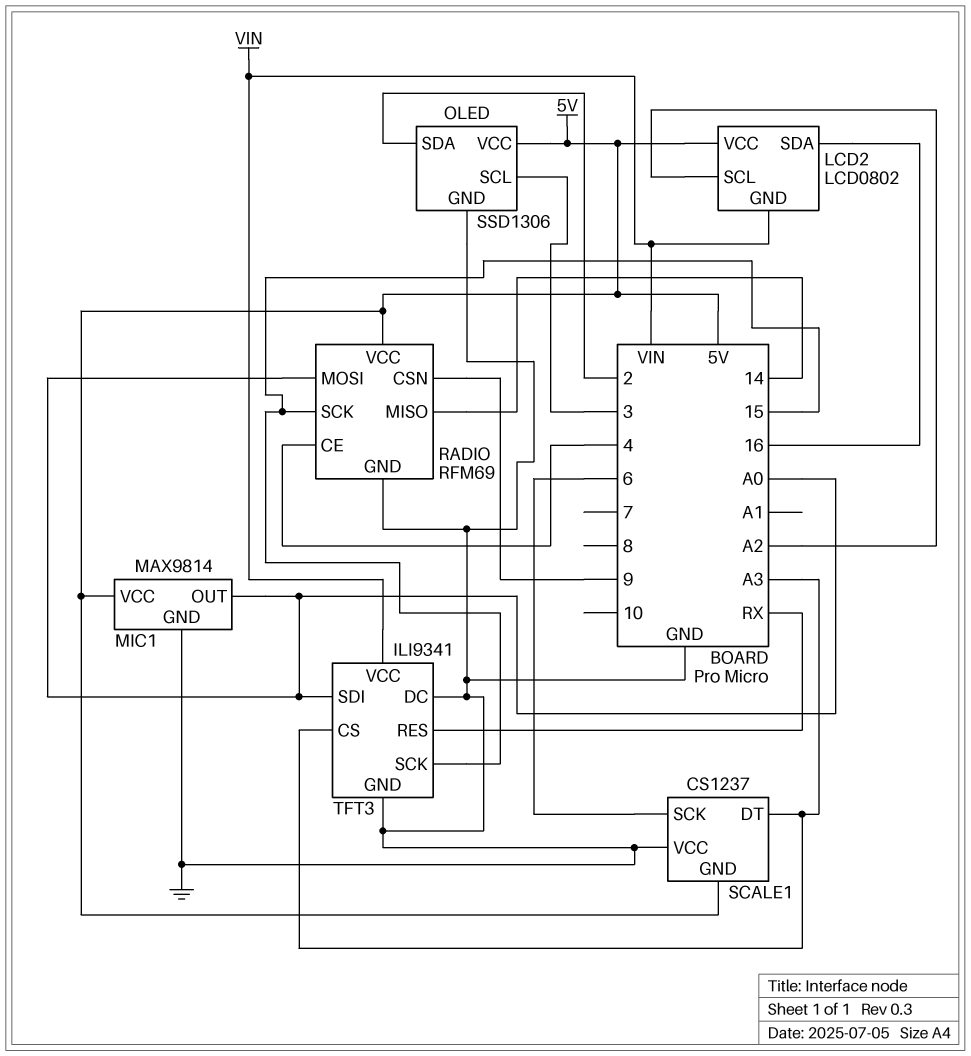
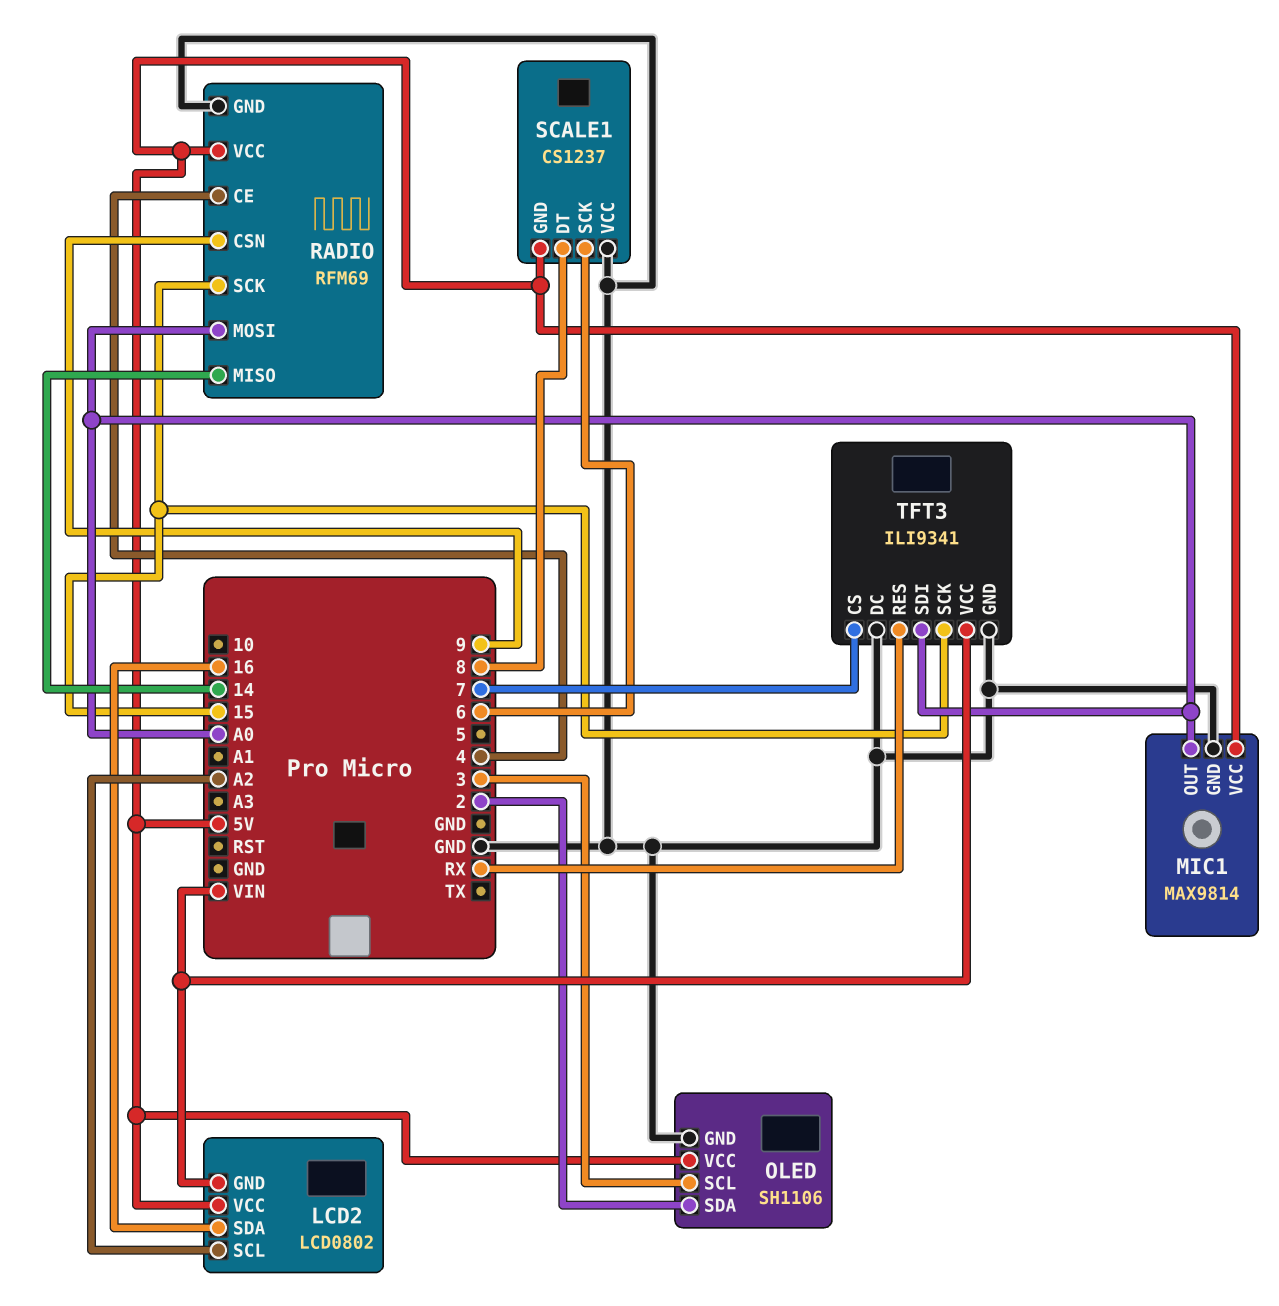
OLED: SSD1306 -> SH1106
SCALE1 pin DT: A3 -> 8
TFT3 pin CS: A3 -> 7

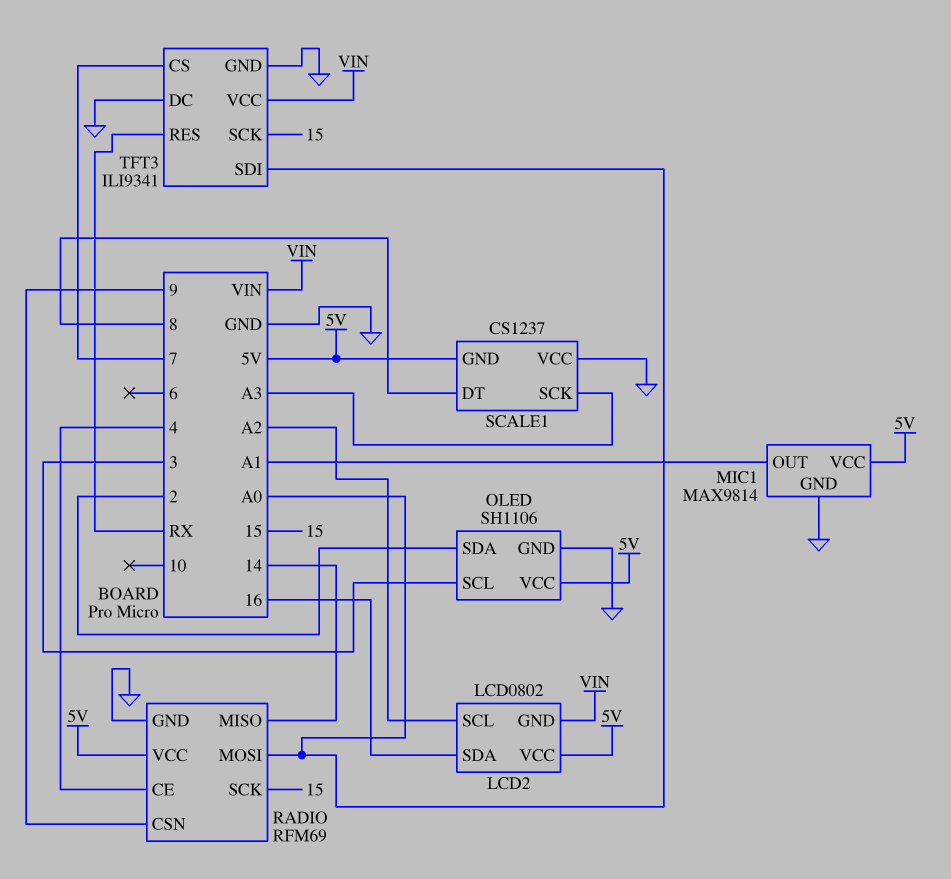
MIC1 pin OUT: A0 -> A1
SCALE1 pin SCK: 6 -> A3

